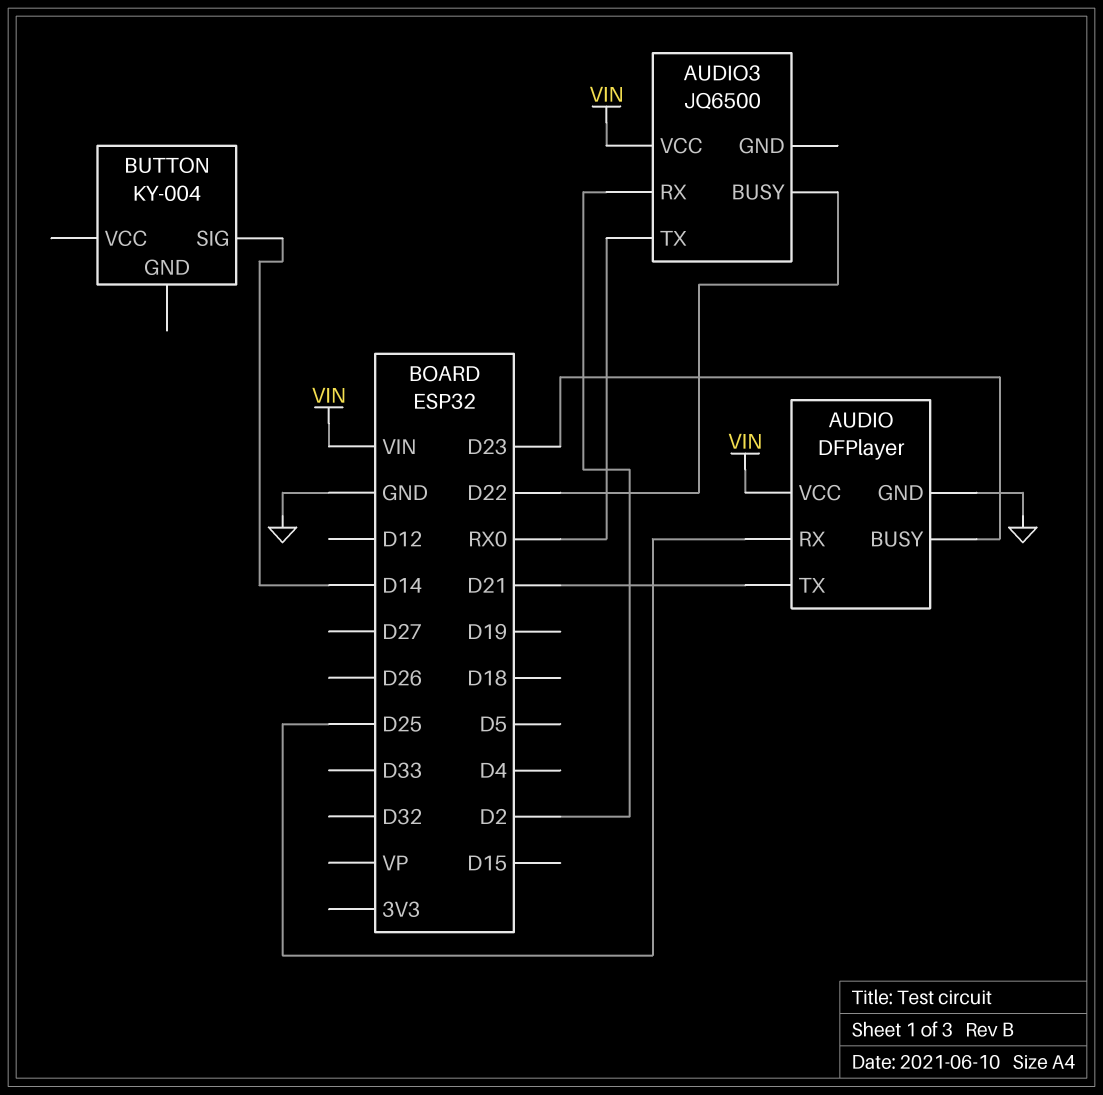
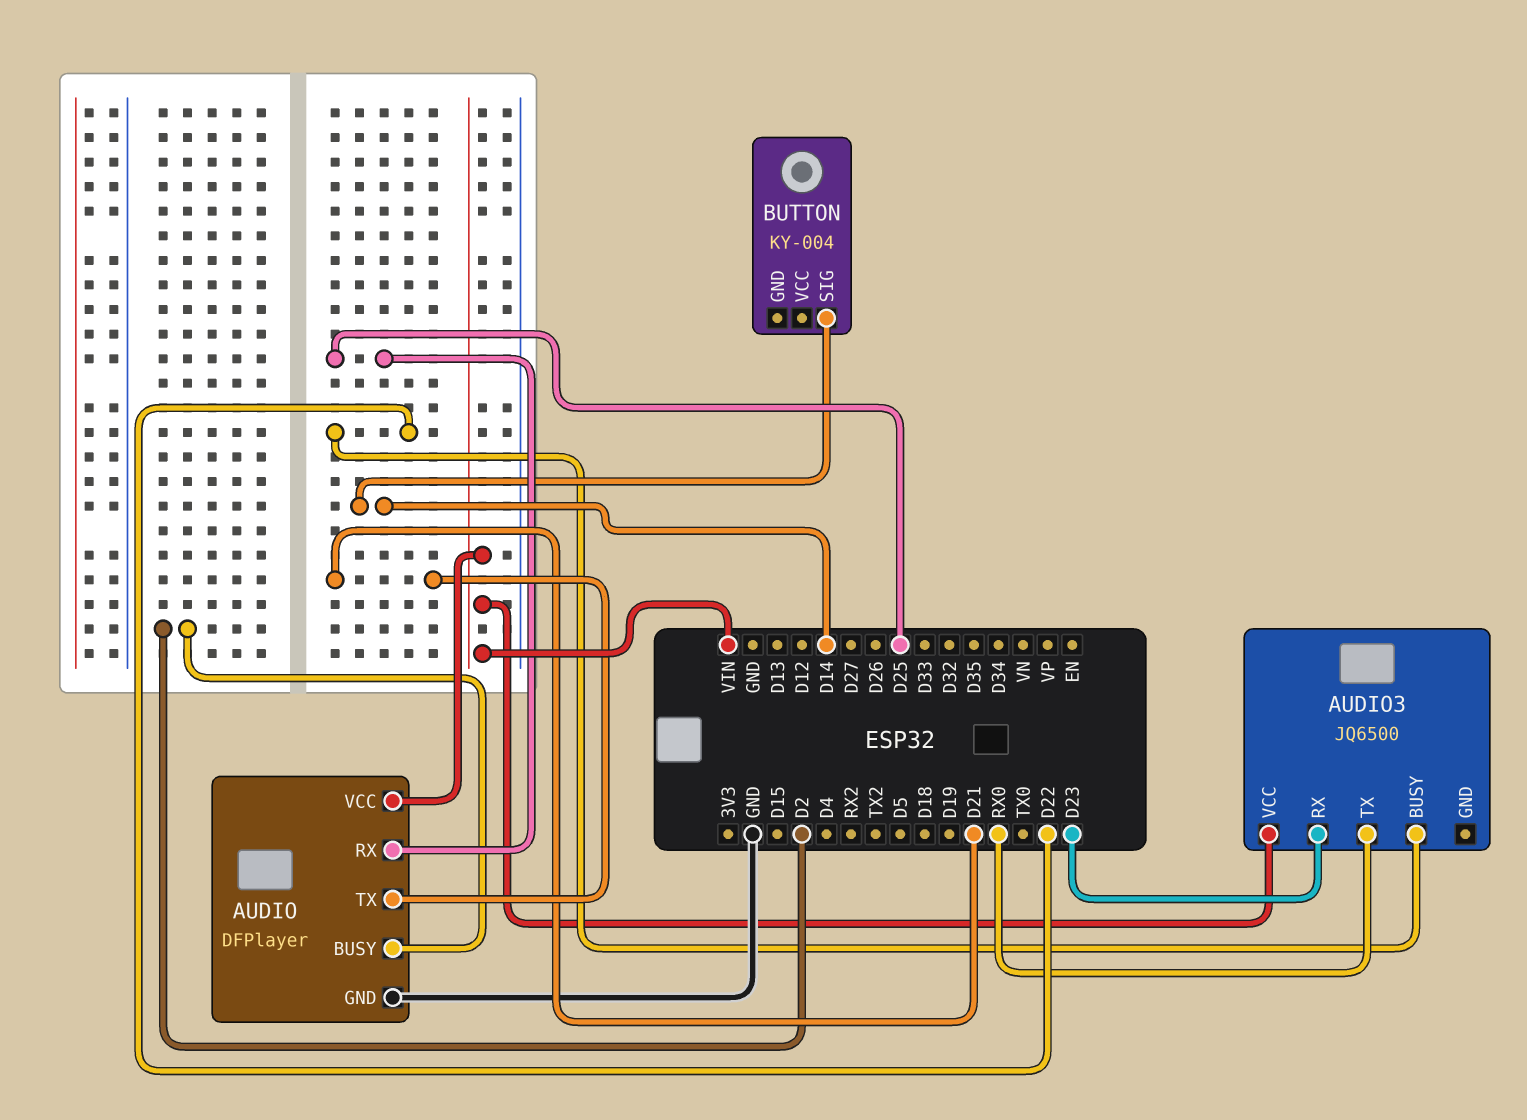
AUDIO pin BUSY: D23 -> D2
AUDIO3 pin RX: D2 -> D23

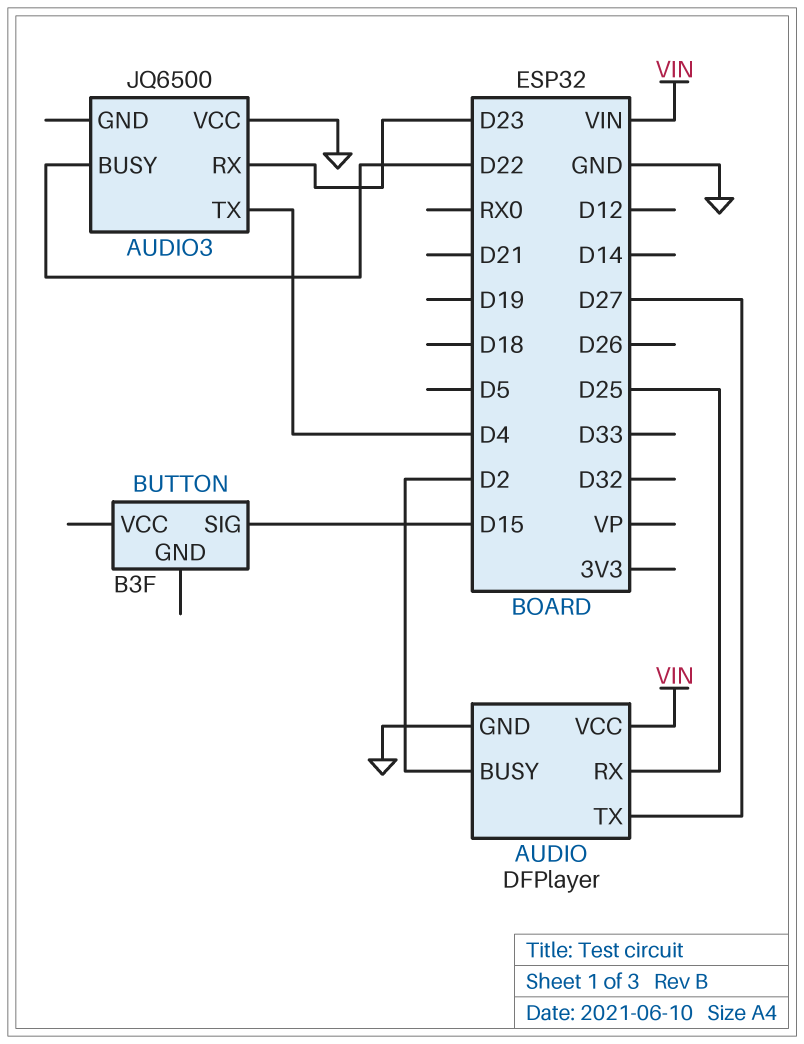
AUDIO pin TX: D21 -> D27
AUDIO3 pin TX: RX0 -> D4
AUDIO3 pin VCC: VIN -> GND
BUTTON: KY-004 -> B3F
BUTTON pin SIG: D14 -> D15

